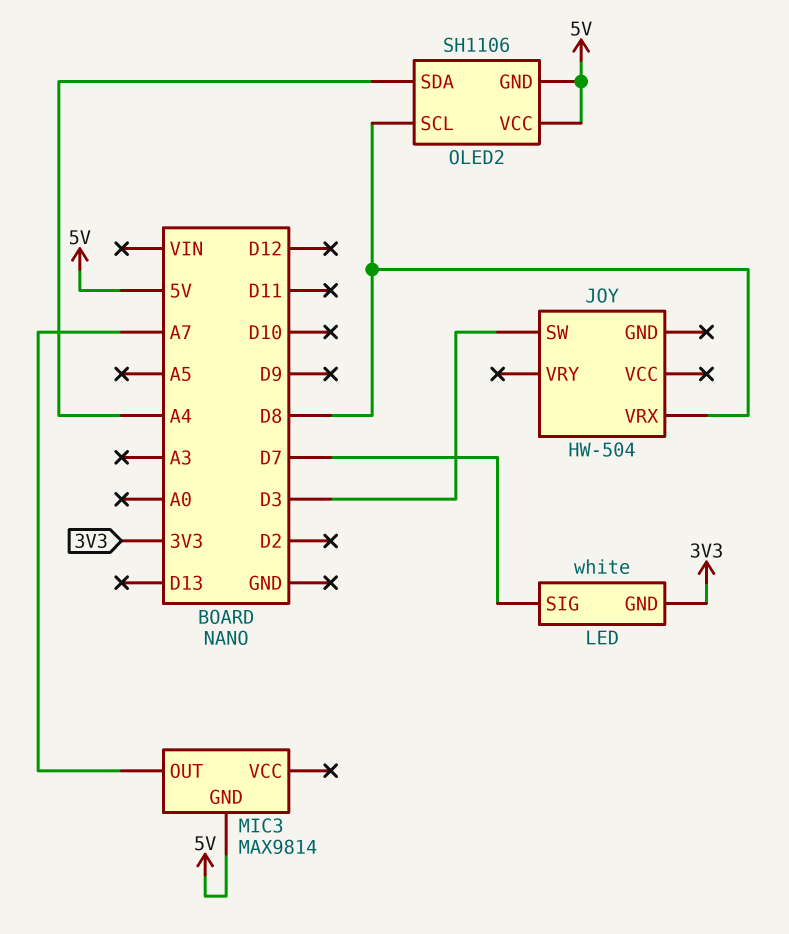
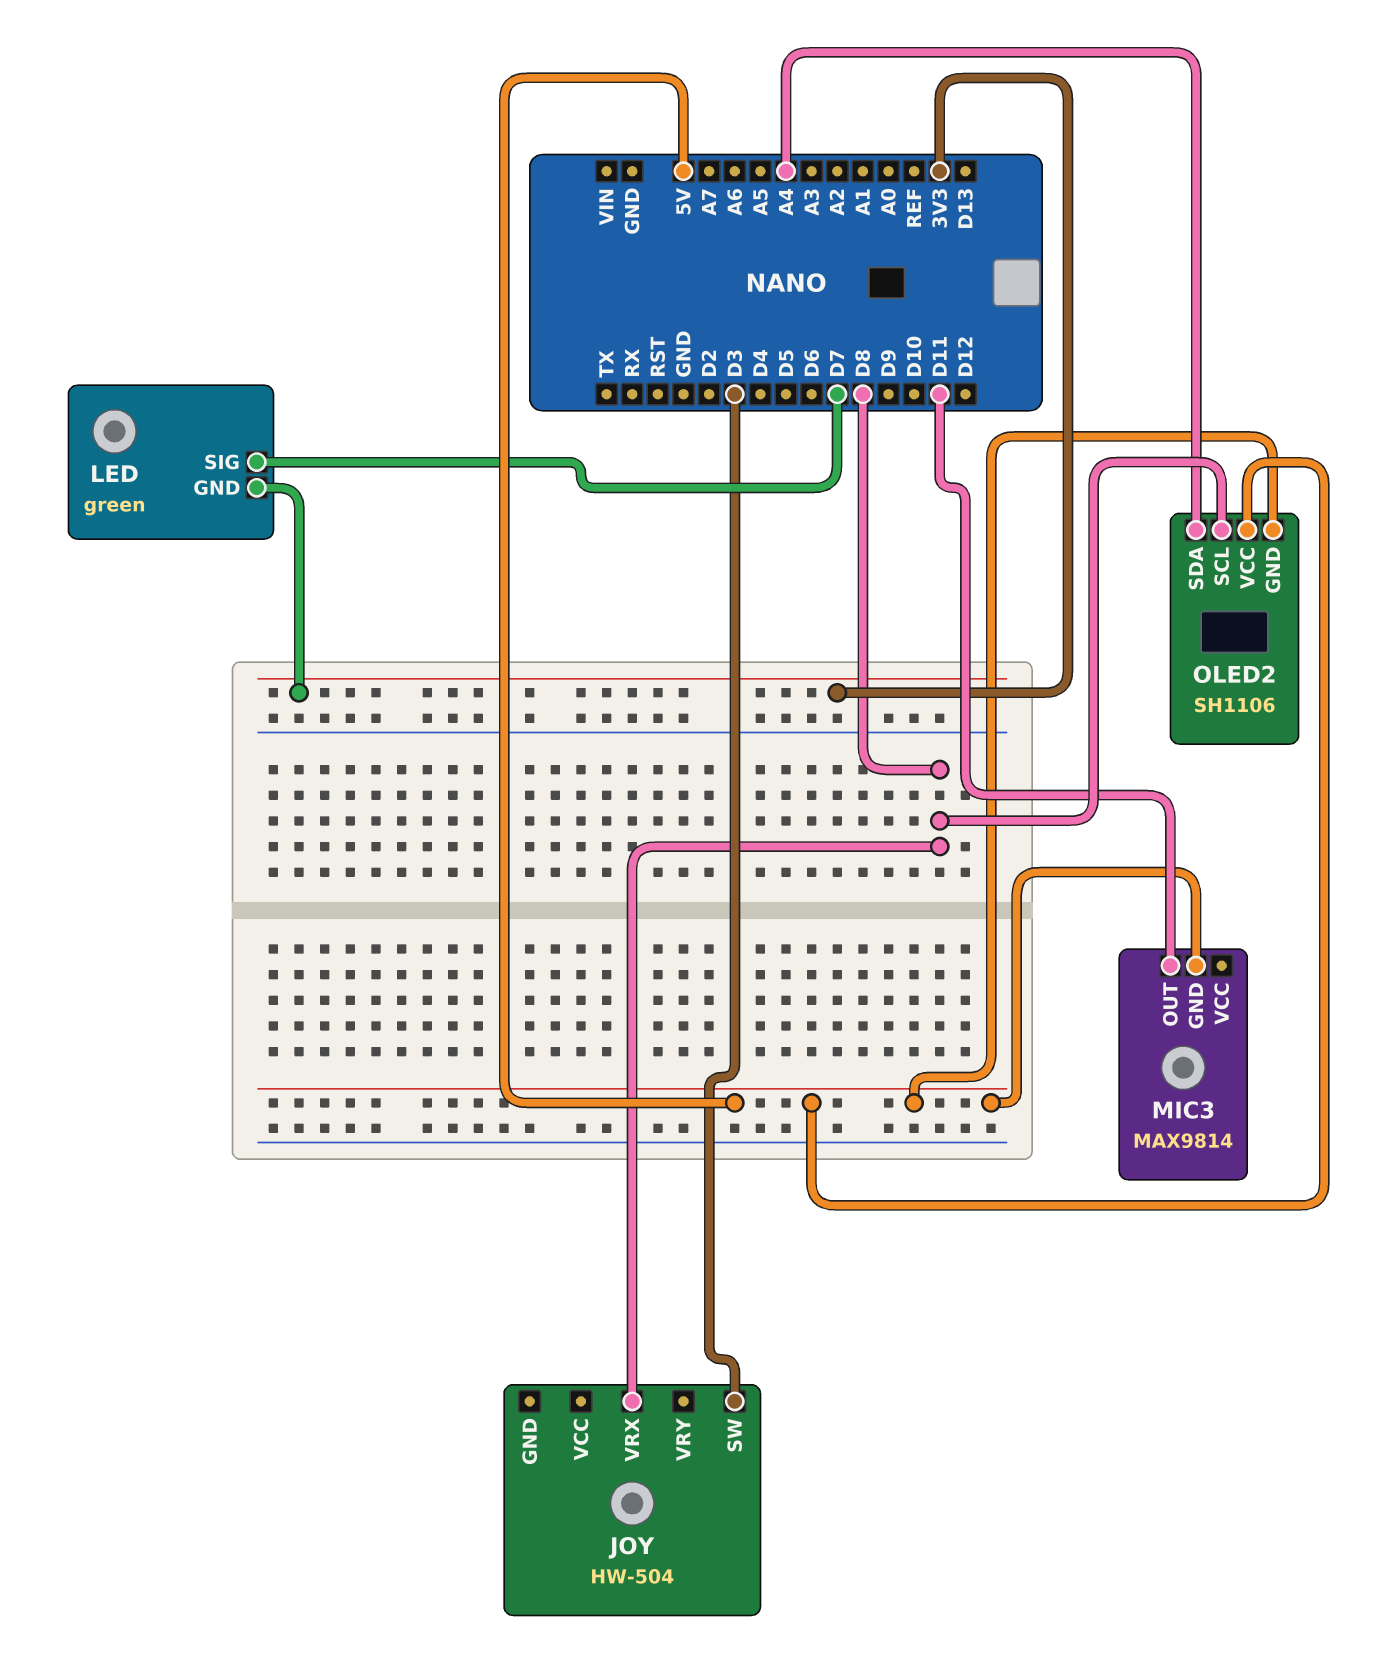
LED: white -> green
MIC3 pin OUT: A7 -> D11

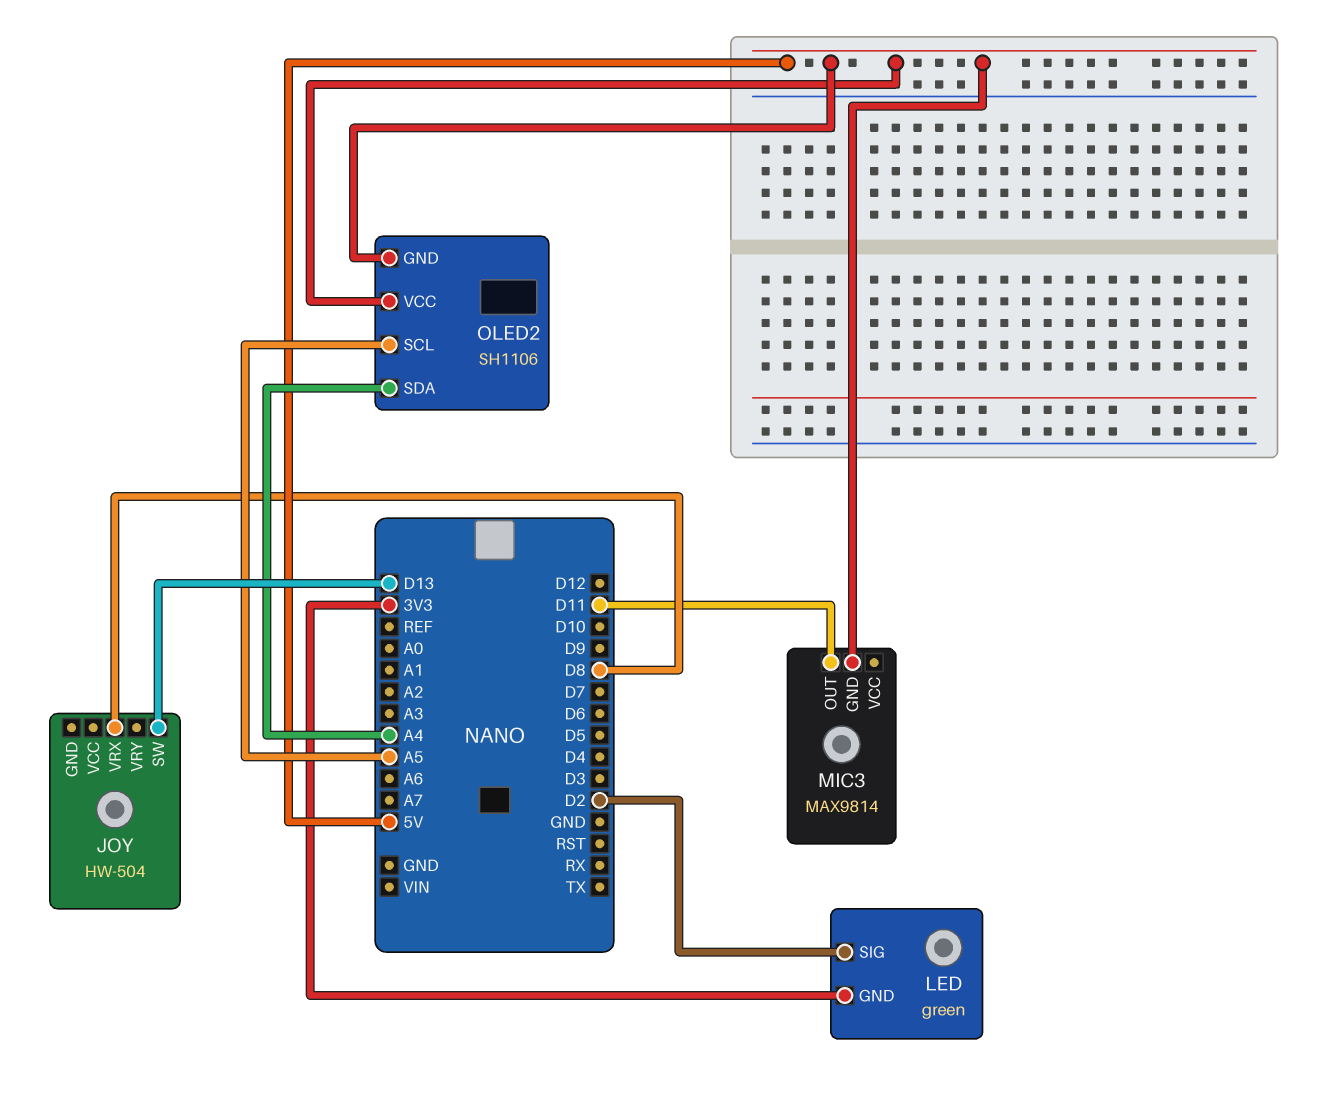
JOY pin SW: D3 -> D13
LED pin SIG: D7 -> D2
OLED2 pin SCL: D8 -> A5

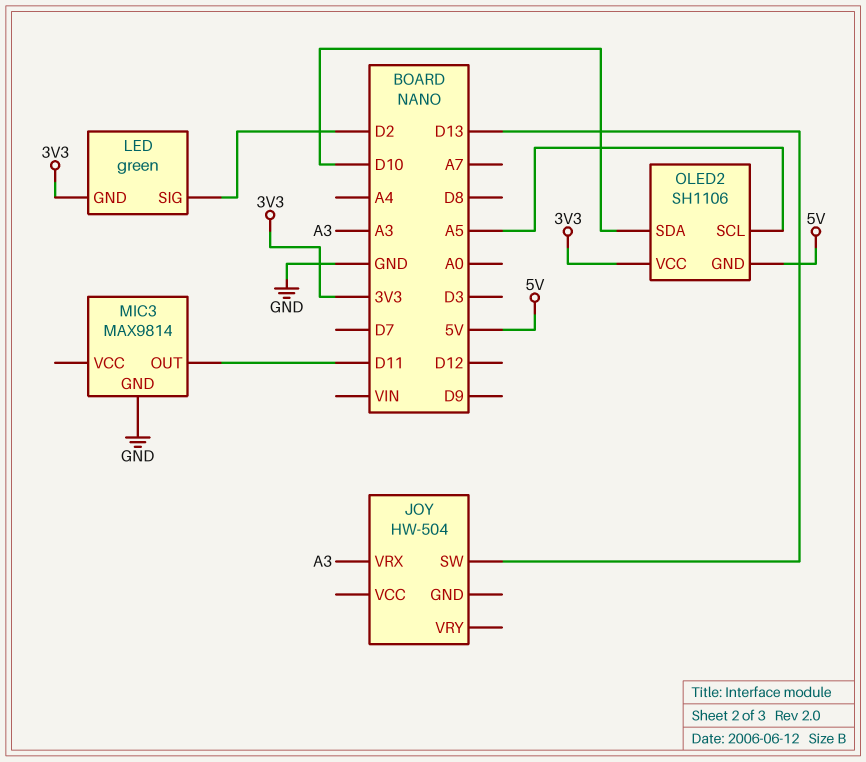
JOY pin VRX: D8 -> A3
MIC3 pin GND: 5V -> GND
OLED2 pin SDA: A4 -> D10
OLED2 pin VCC: 5V -> 3V3

